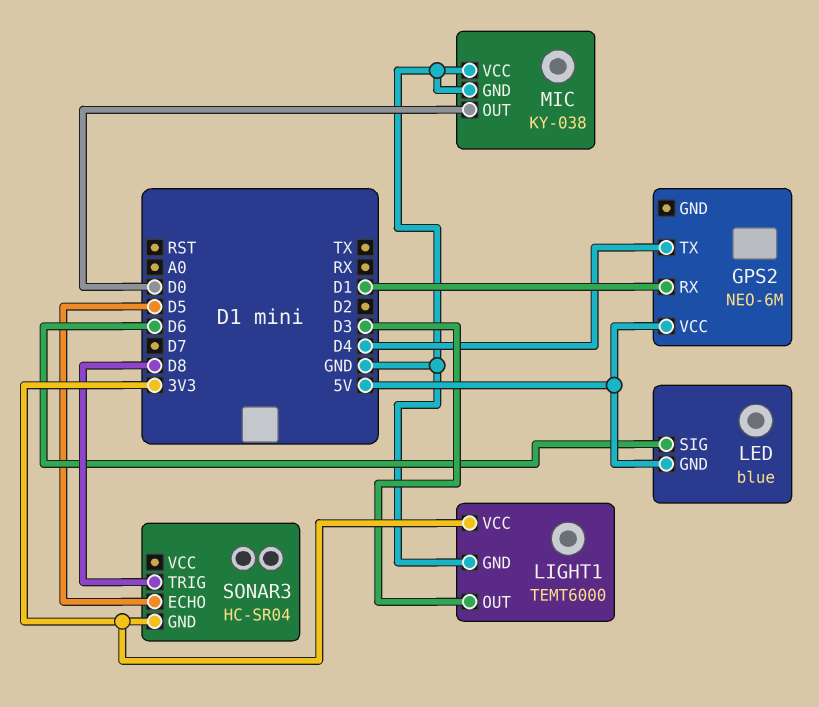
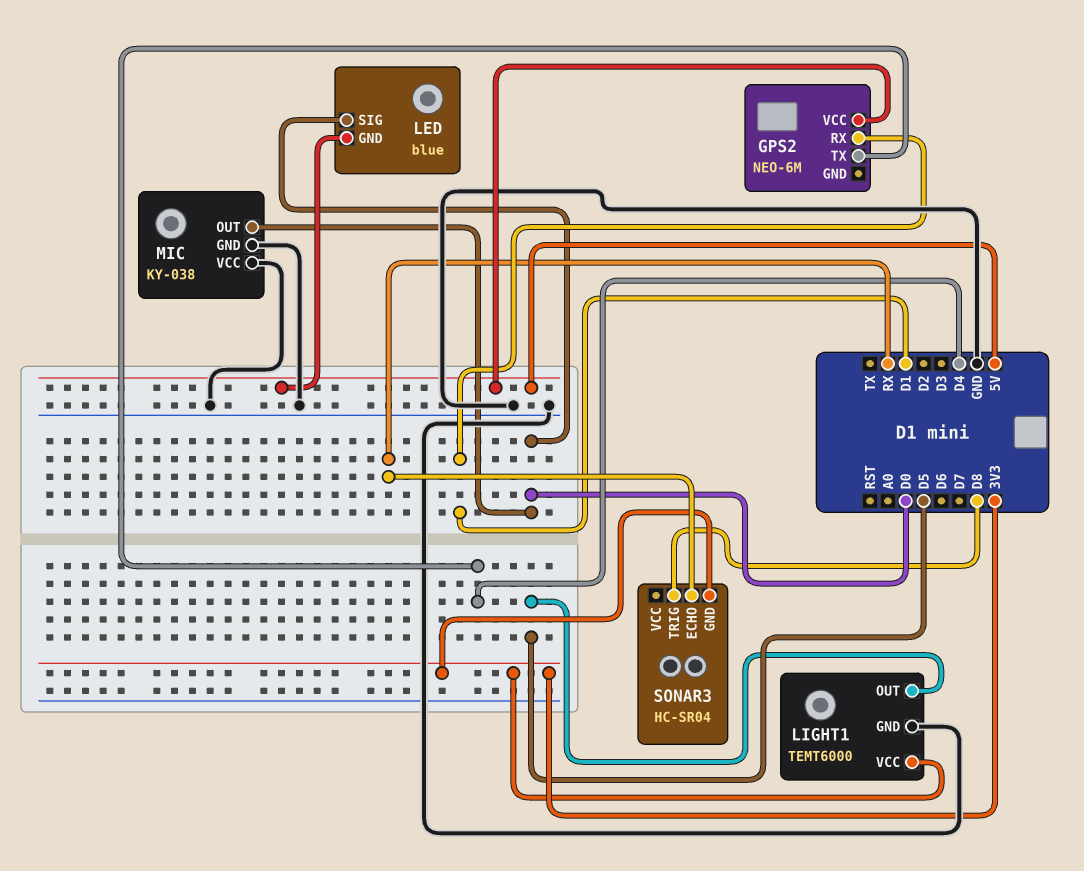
LED pin SIG: D6 -> D0
LIGHT1 pin OUT: D3 -> D5
SONAR3 pin ECHO: D5 -> RX

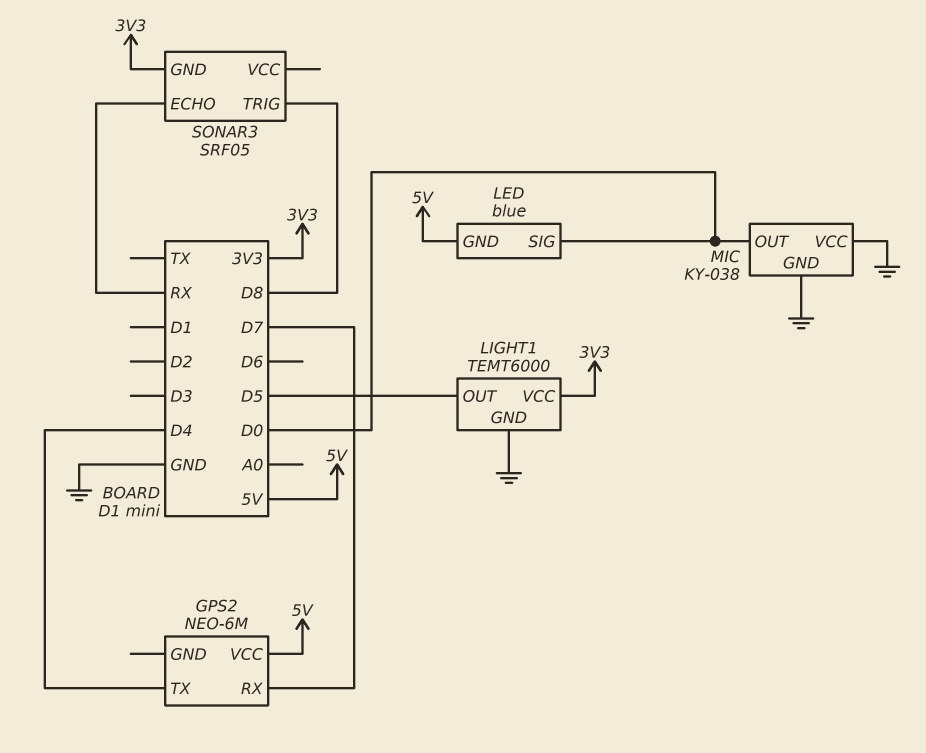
GPS2 pin RX: D1 -> D7
SONAR3: HC-SR04 -> SRF05

